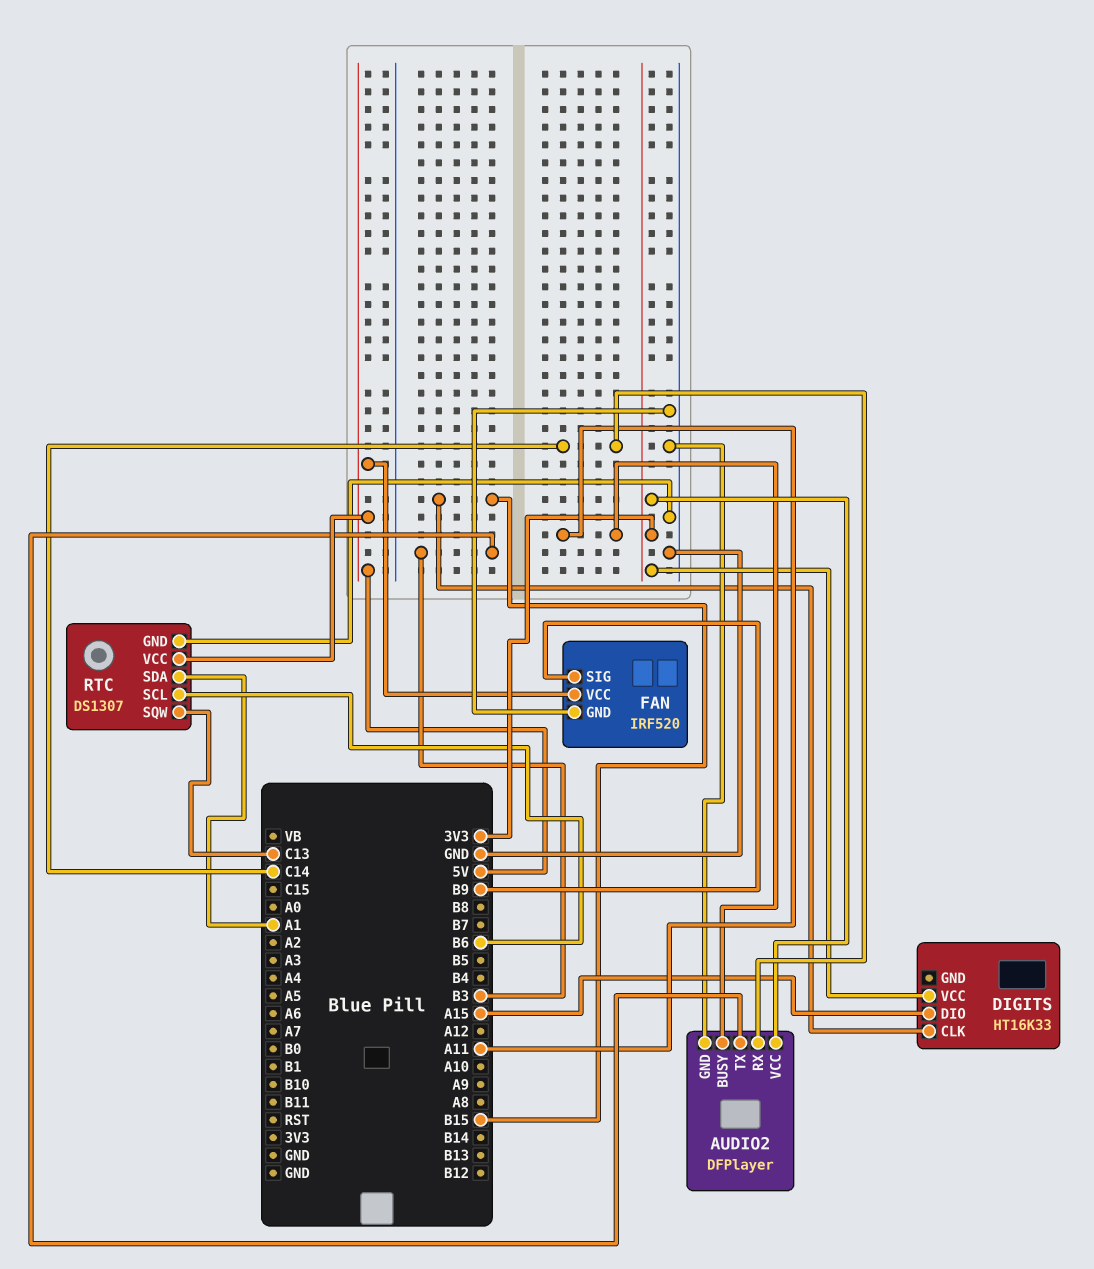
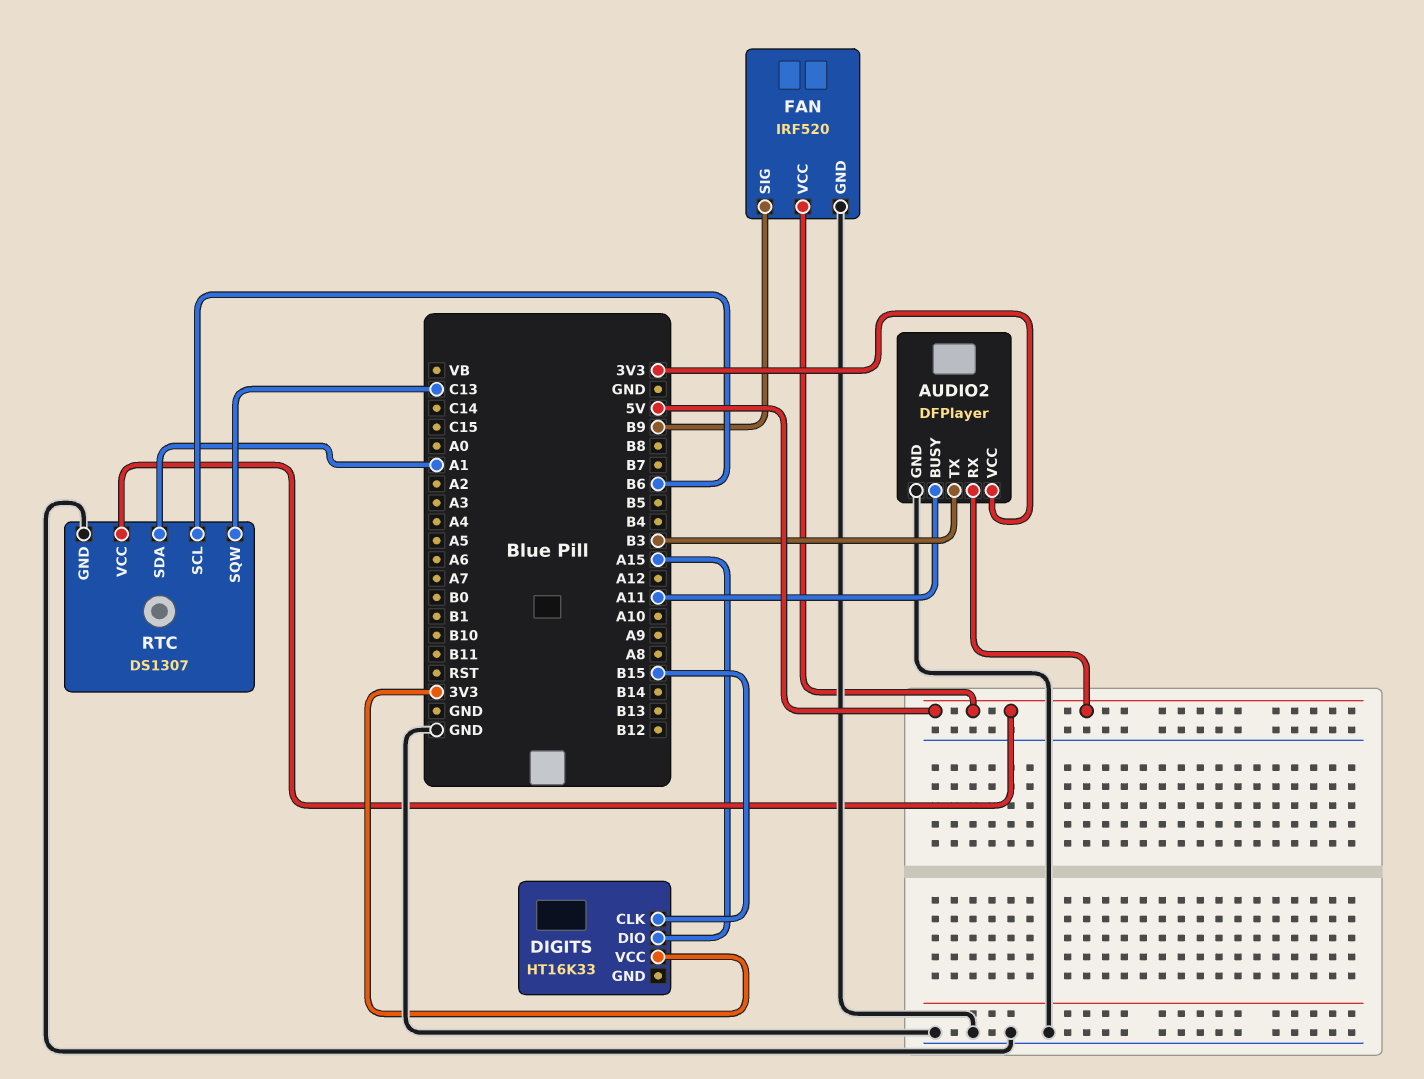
AUDIO2 pin RX: C14 -> 5V

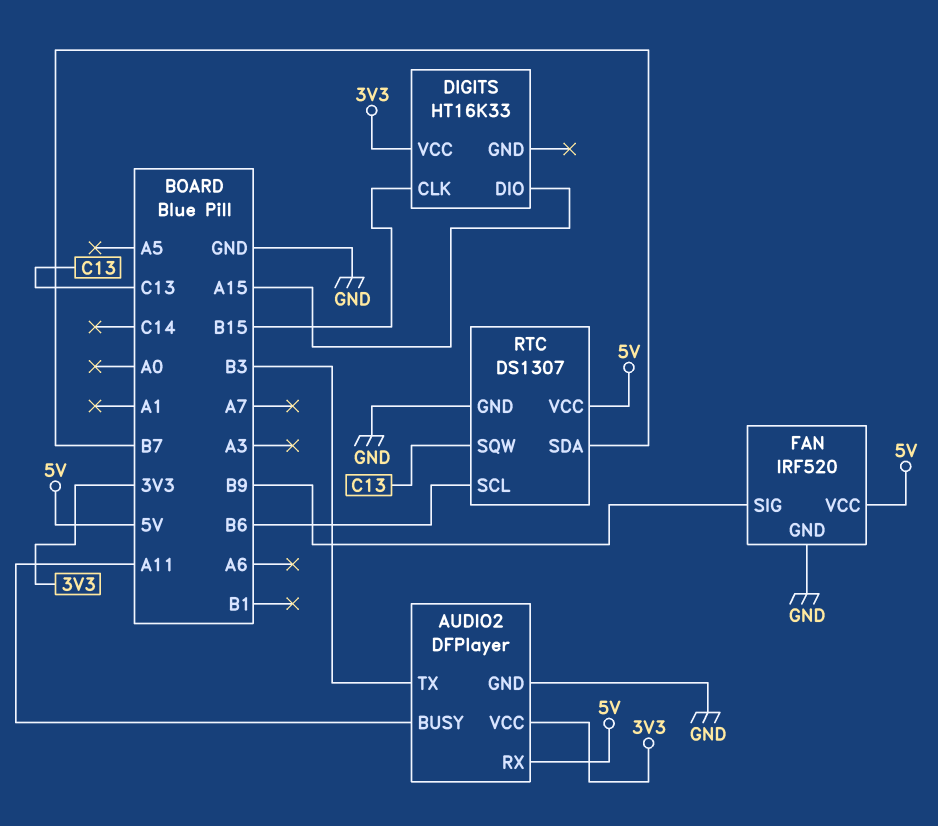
RTC pin SDA: A1 -> B7

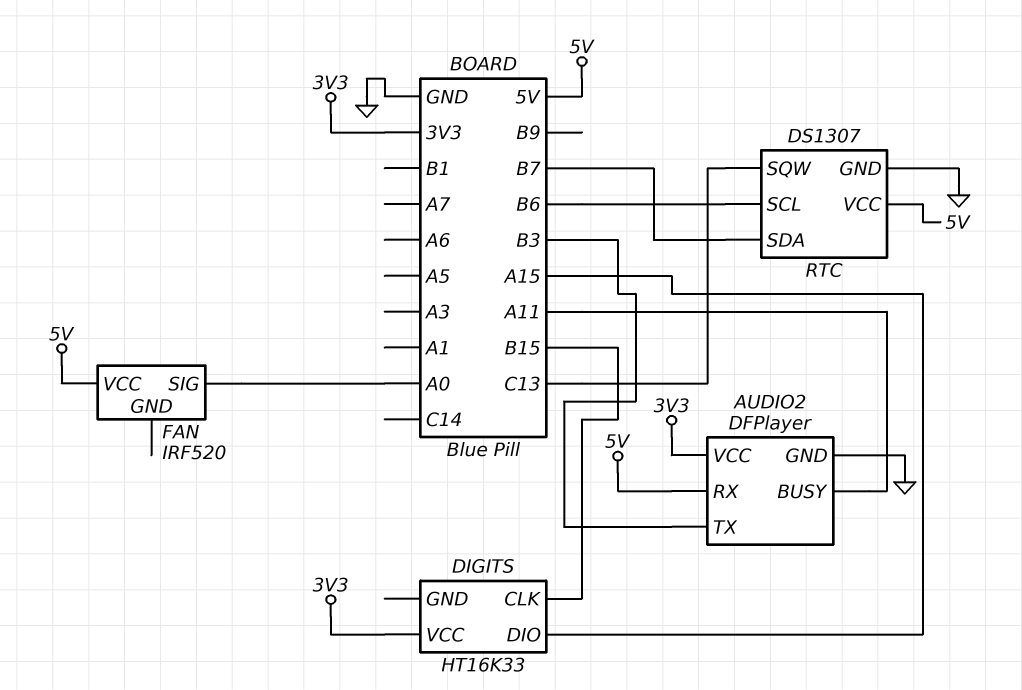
FAN pin GND: GND -> none
FAN pin SIG: B9 -> A0

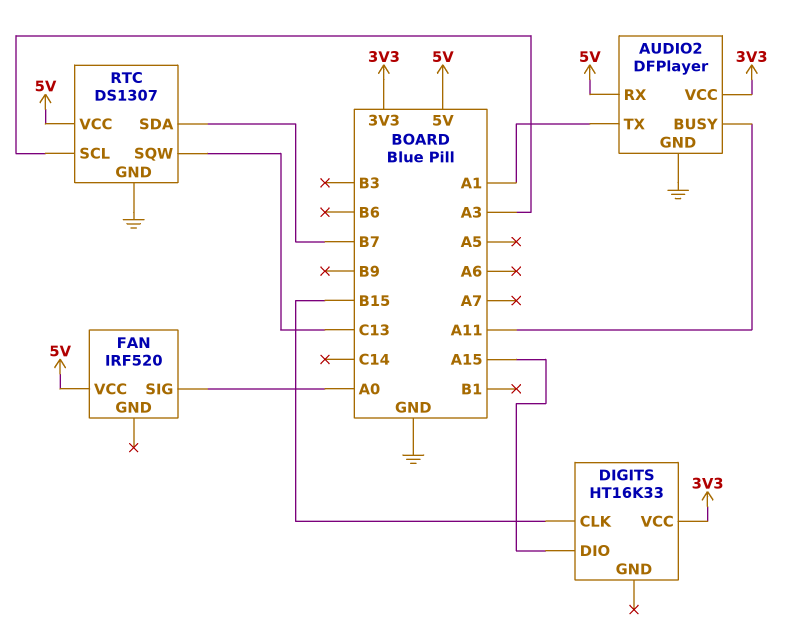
AUDIO2 pin TX: B3 -> A1
RTC pin SCL: B6 -> A3

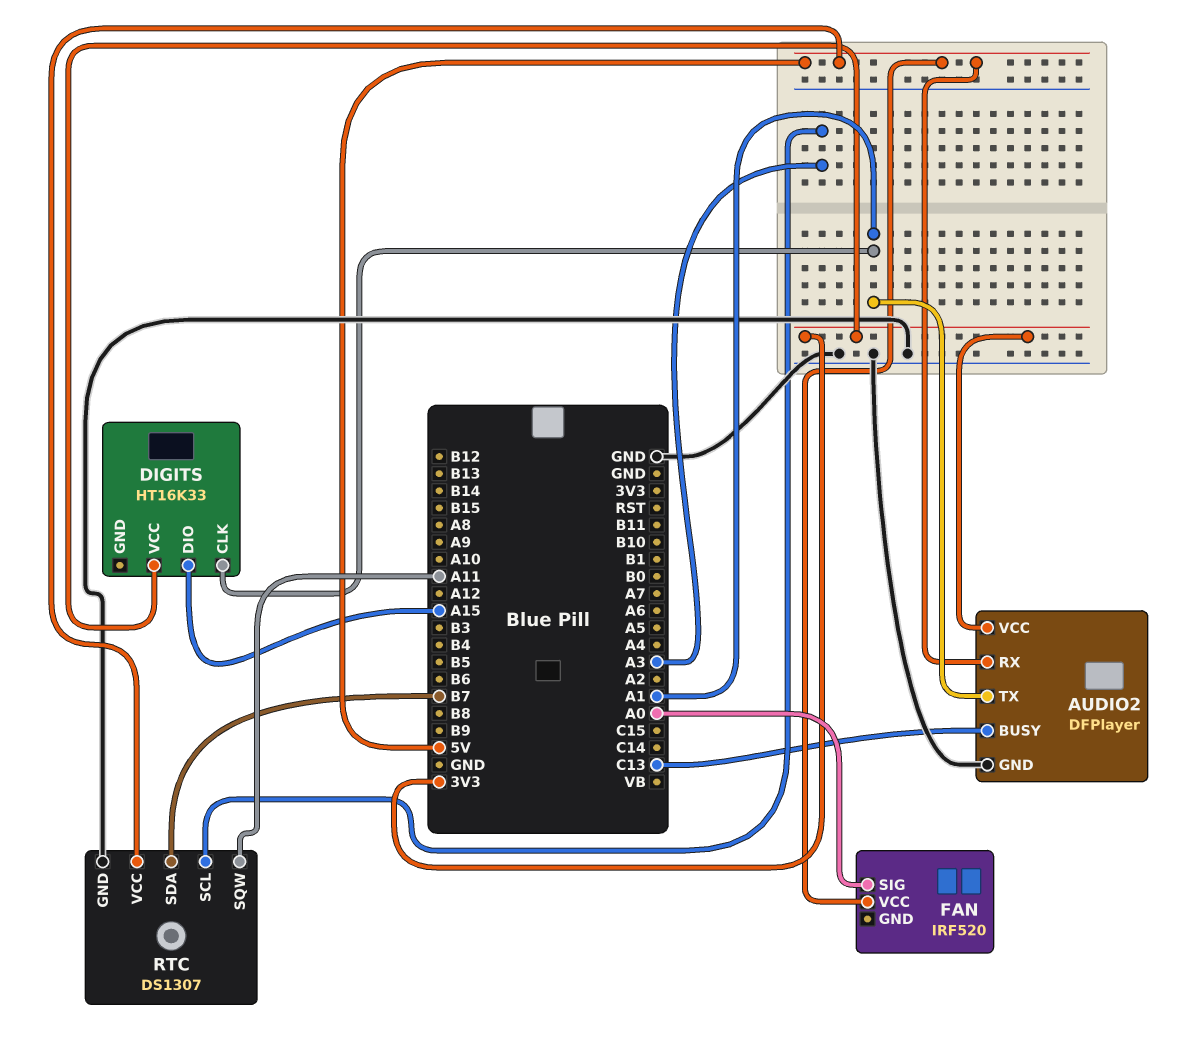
AUDIO2 pin BUSY: A11 -> C13
DIGITS pin CLK: B15 -> A1
RTC pin SQW: C13 -> A11

